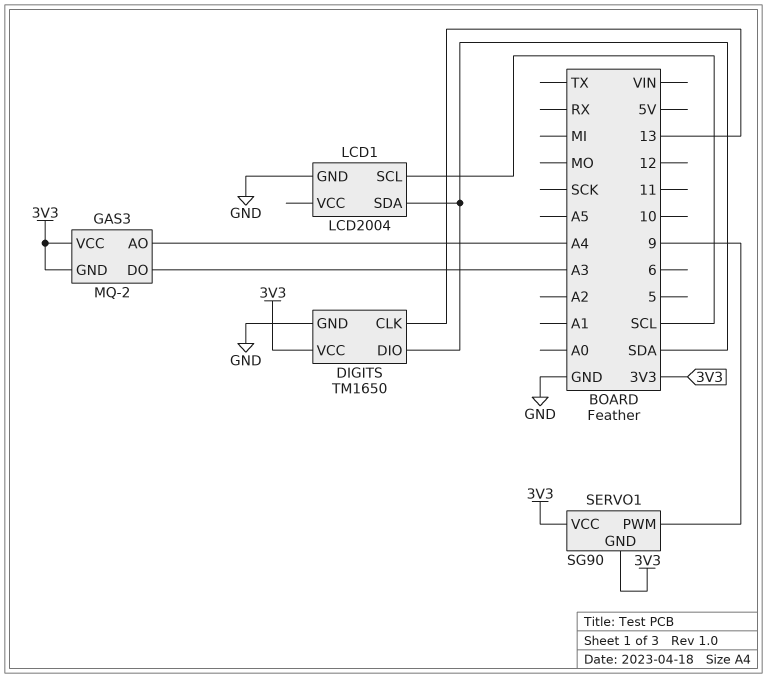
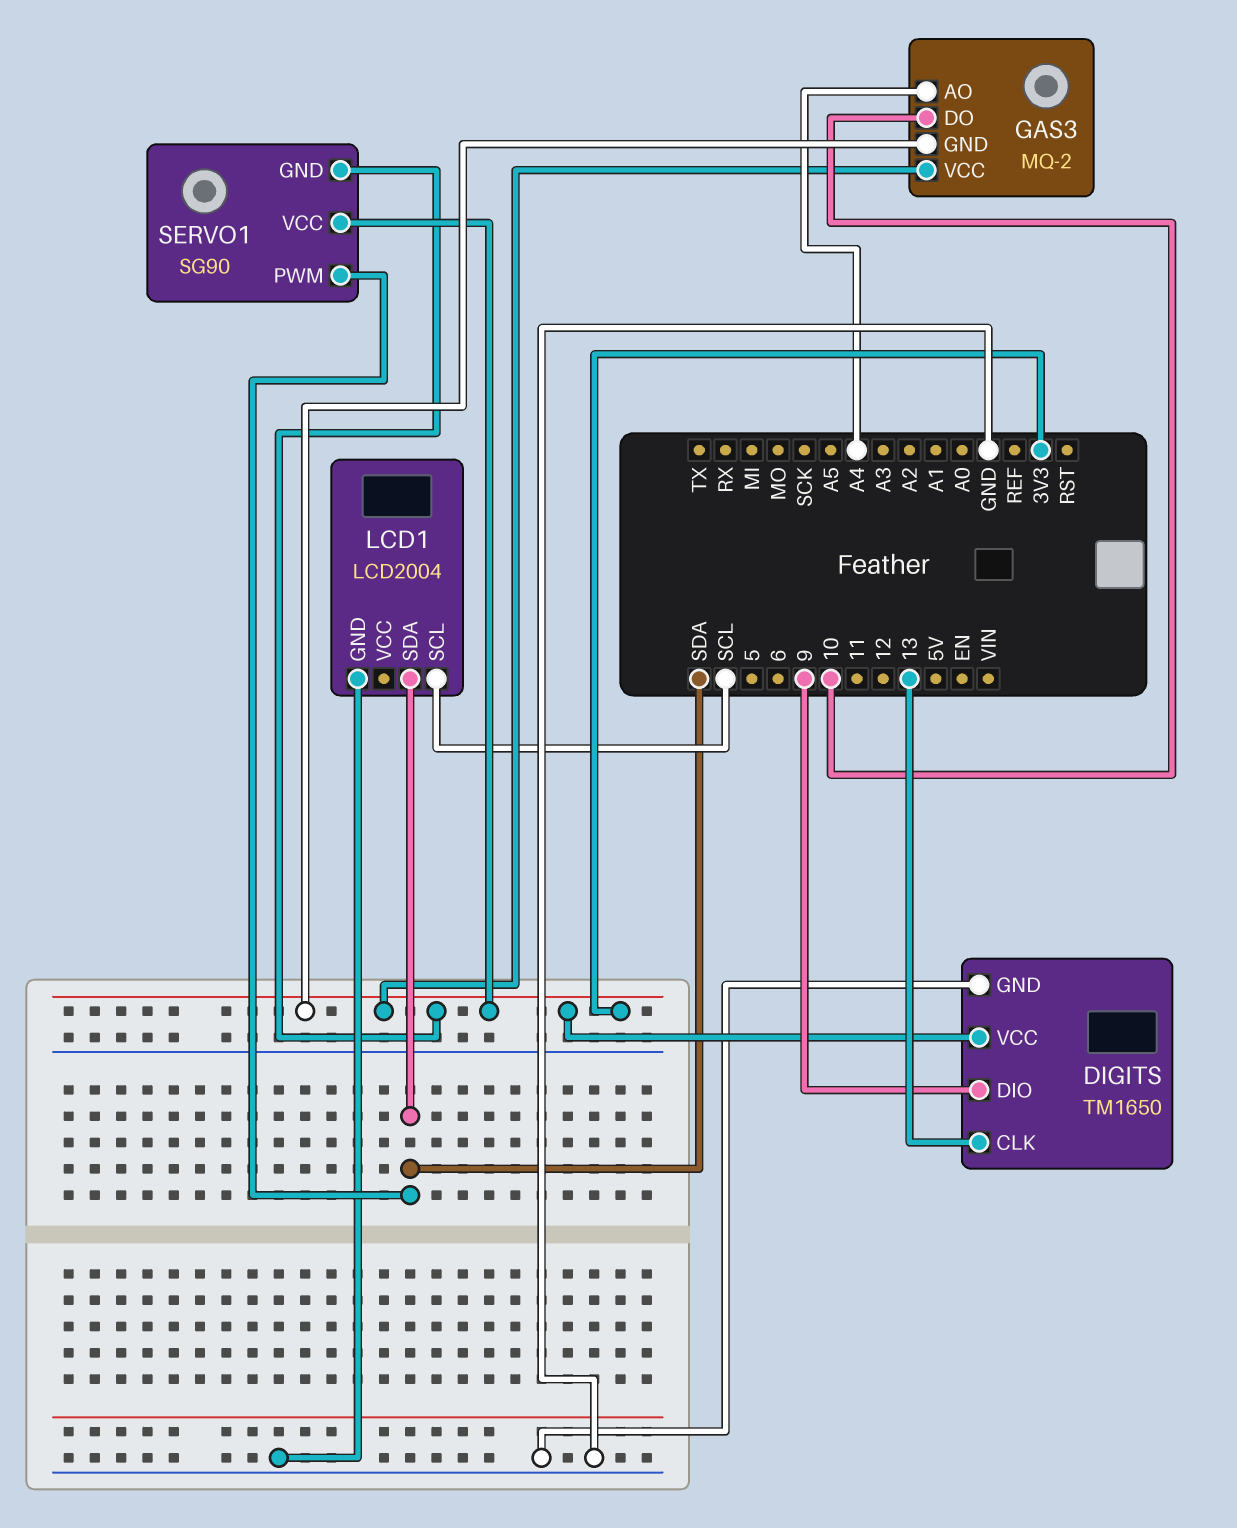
DIGITS pin DIO: SDA -> 9
GAS3 pin DO: A3 -> 10
SERVO1 pin PWM: 9 -> SDA

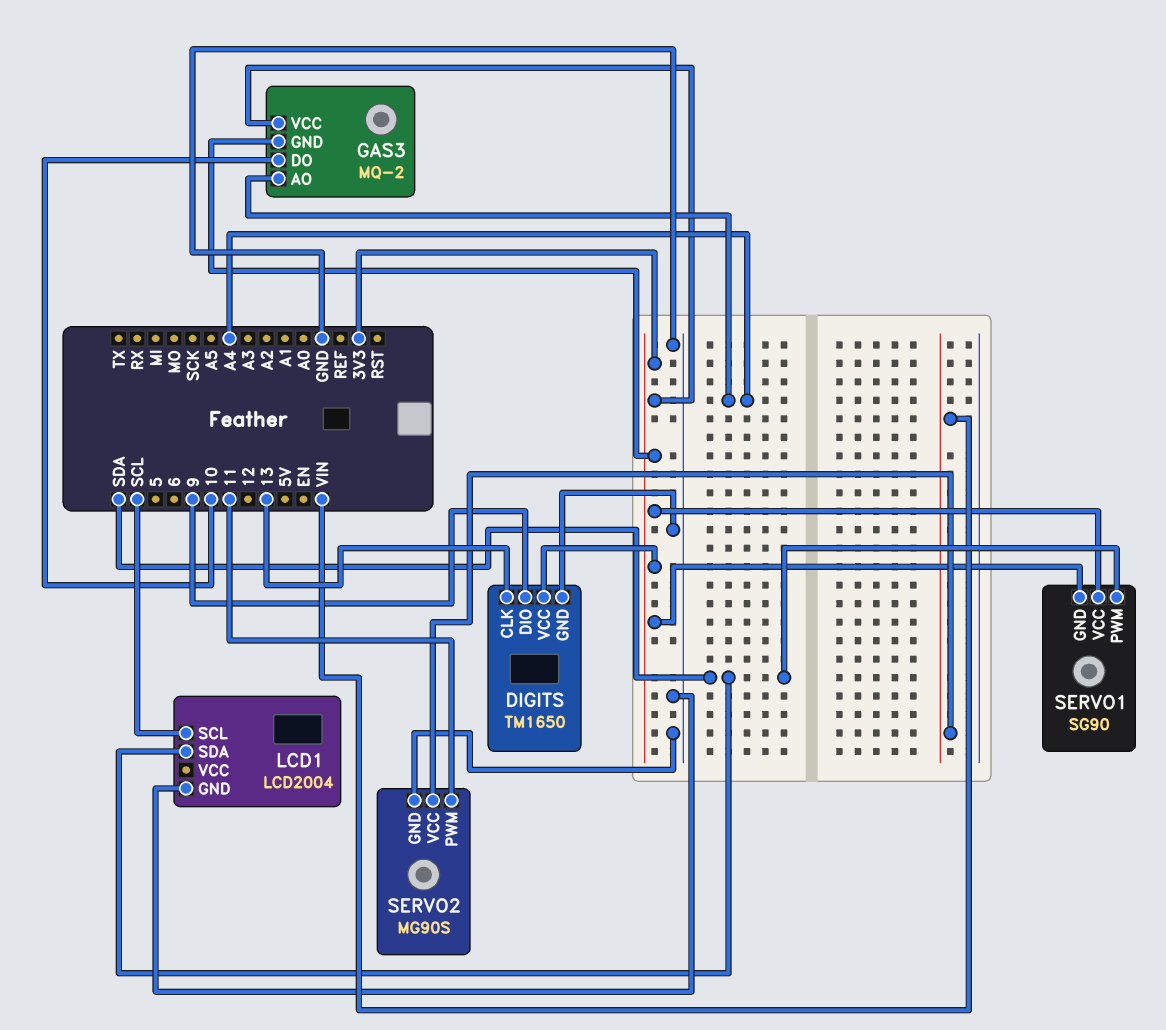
SERVO2: none -> MG90S
SERVO2 pin GND: none -> GND
SERVO2 pin PWM: none -> 11
SERVO2 pin VCC: none -> VIN

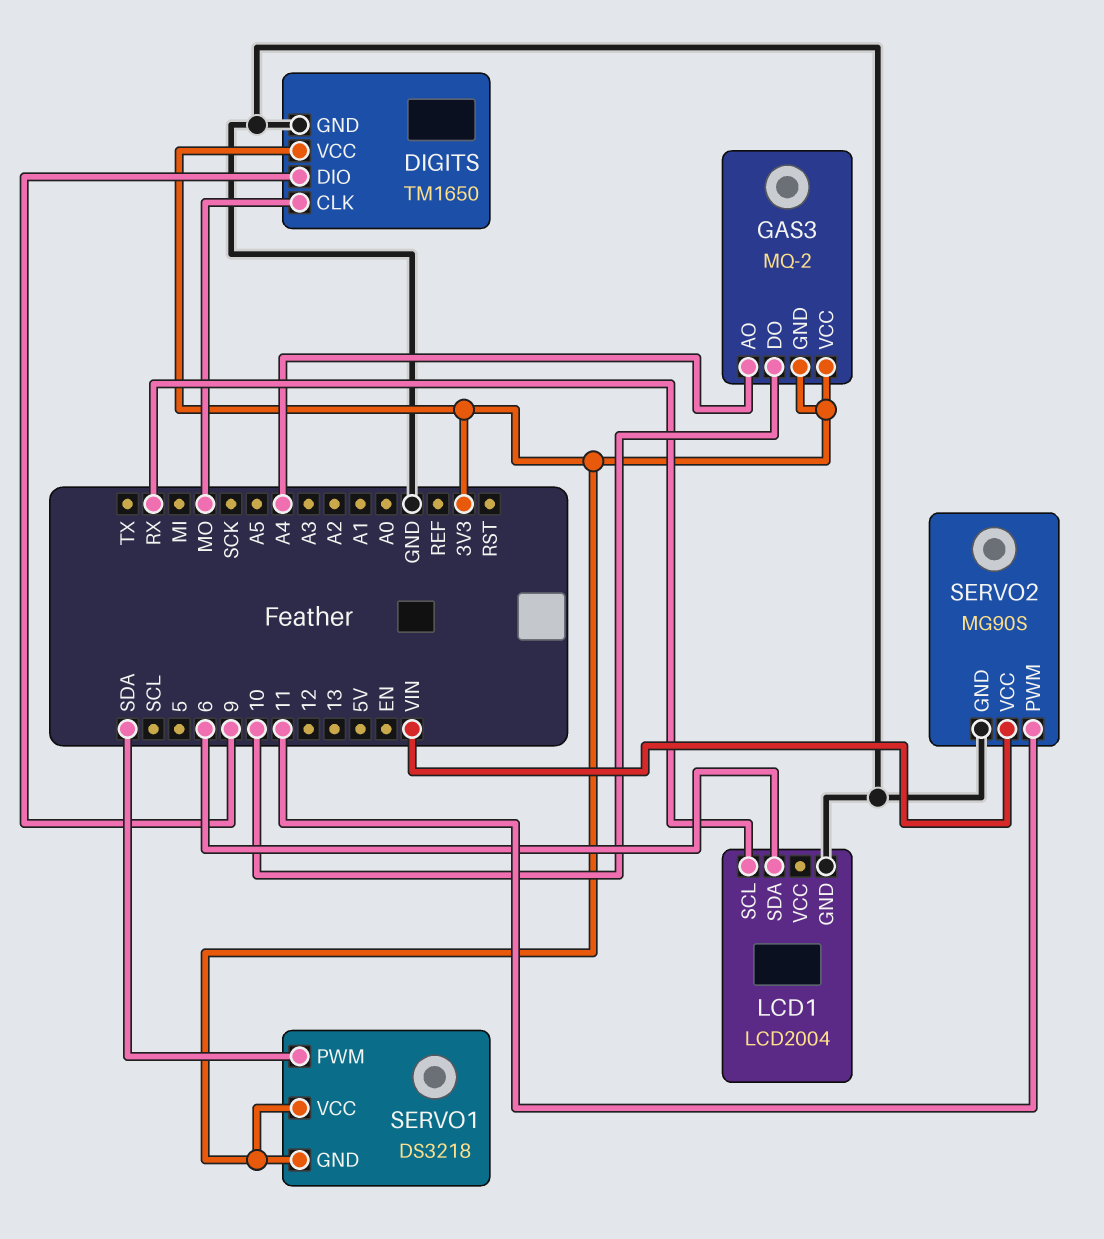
DIGITS pin CLK: 13 -> MO
LCD1 pin SCL: SCL -> RX
LCD1 pin SDA: SDA -> 6
SERVO1: SG90 -> DS3218

